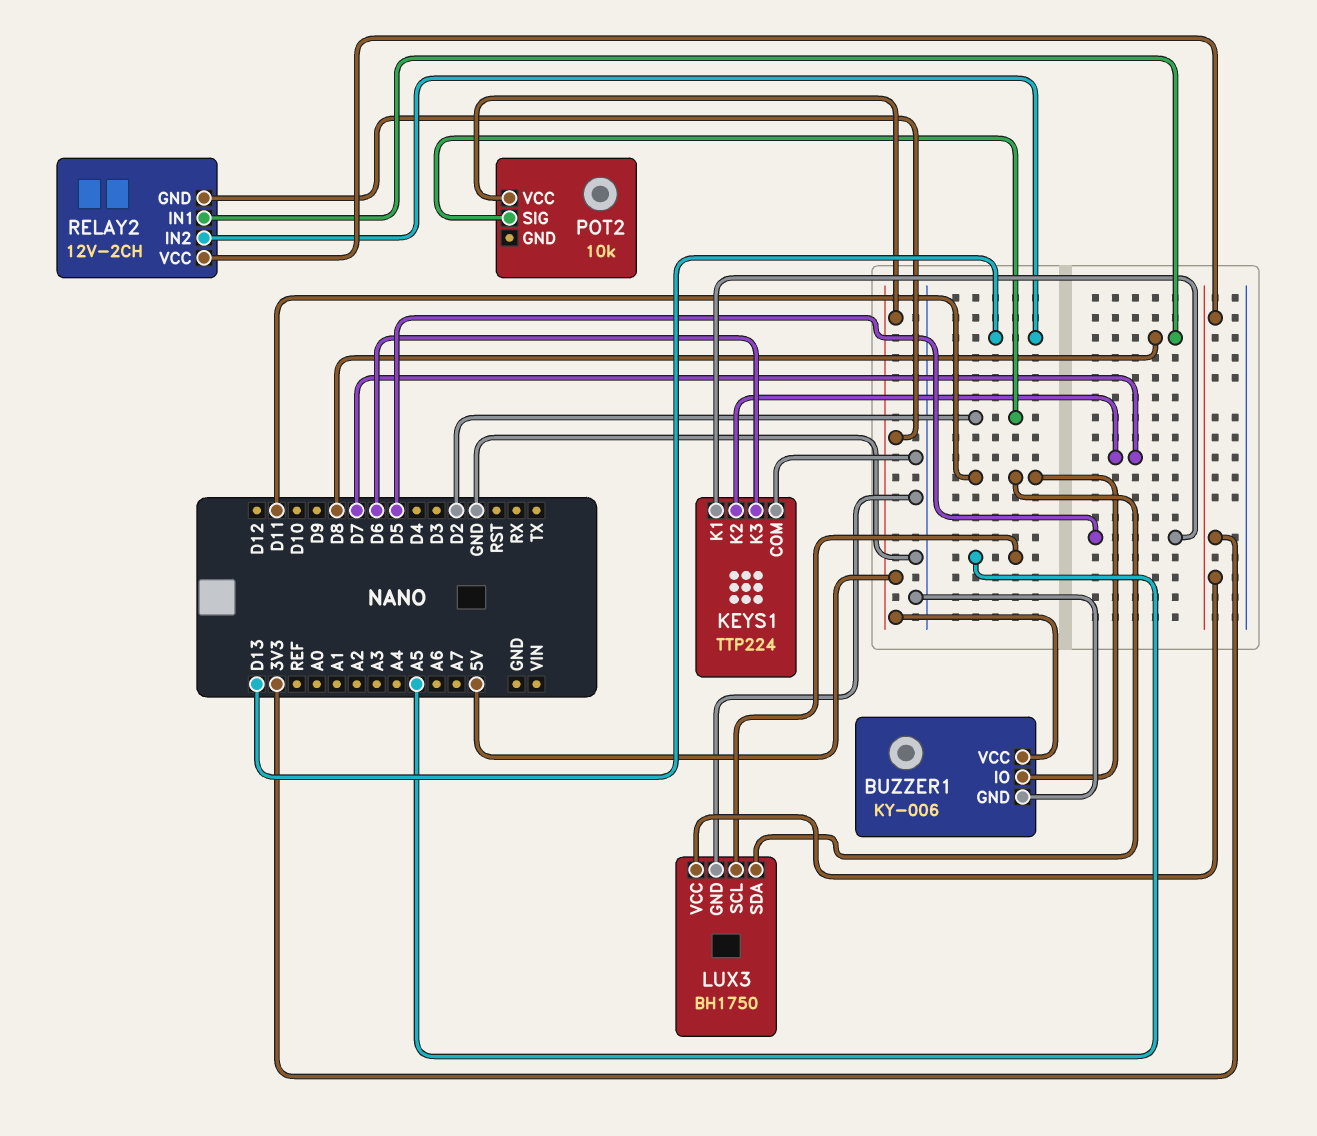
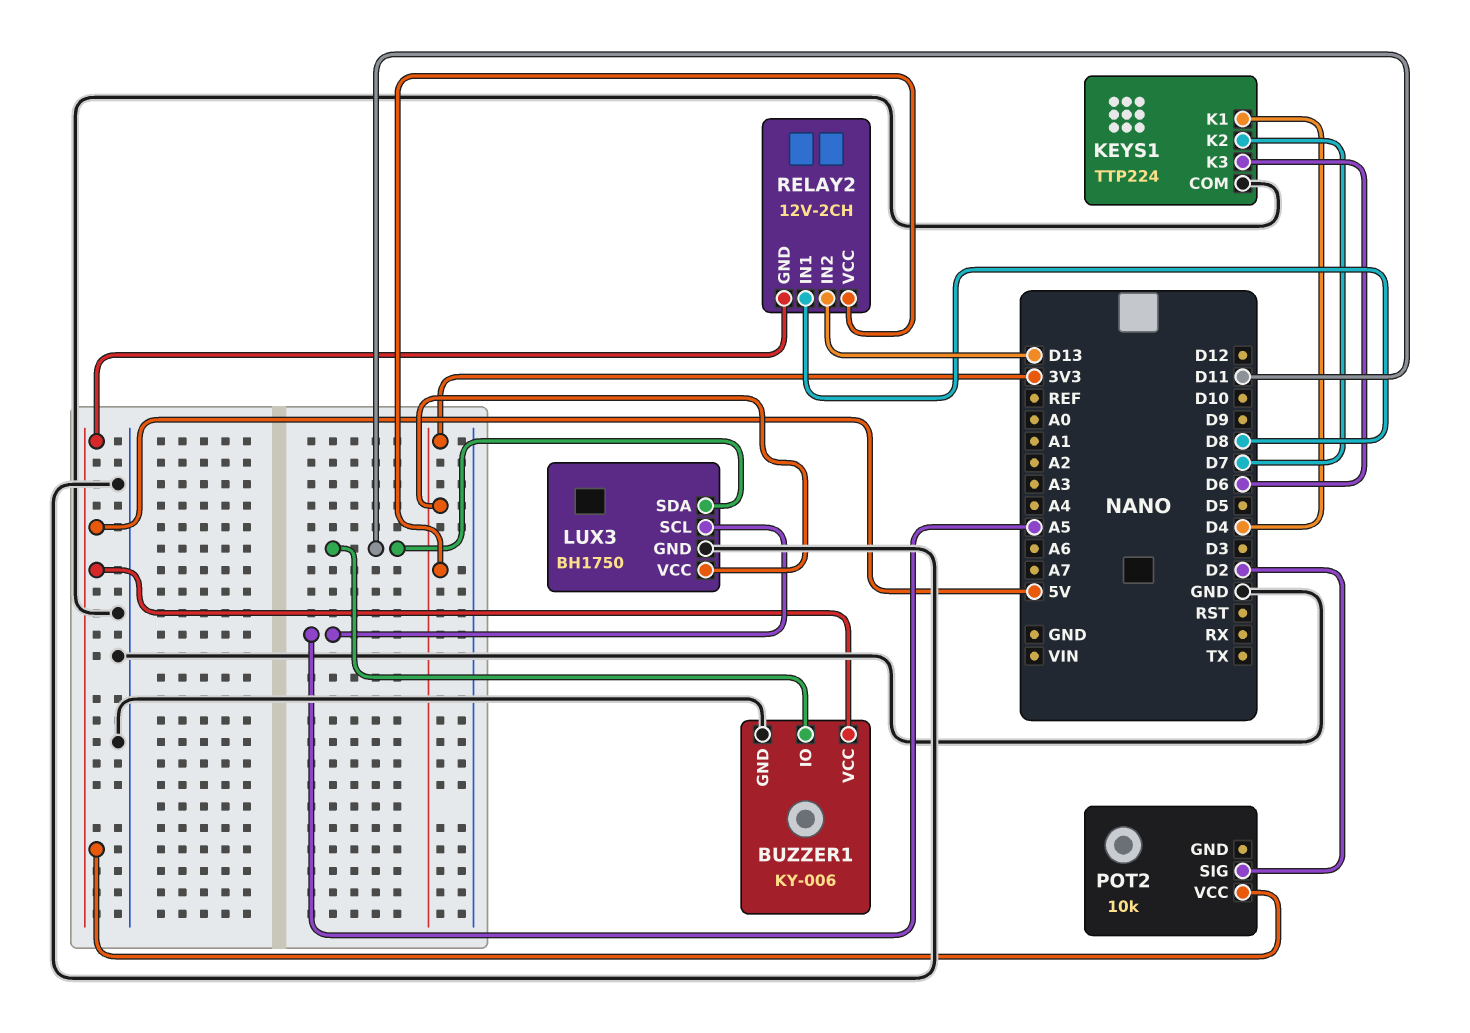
KEYS1 pin K1: D5 -> D4

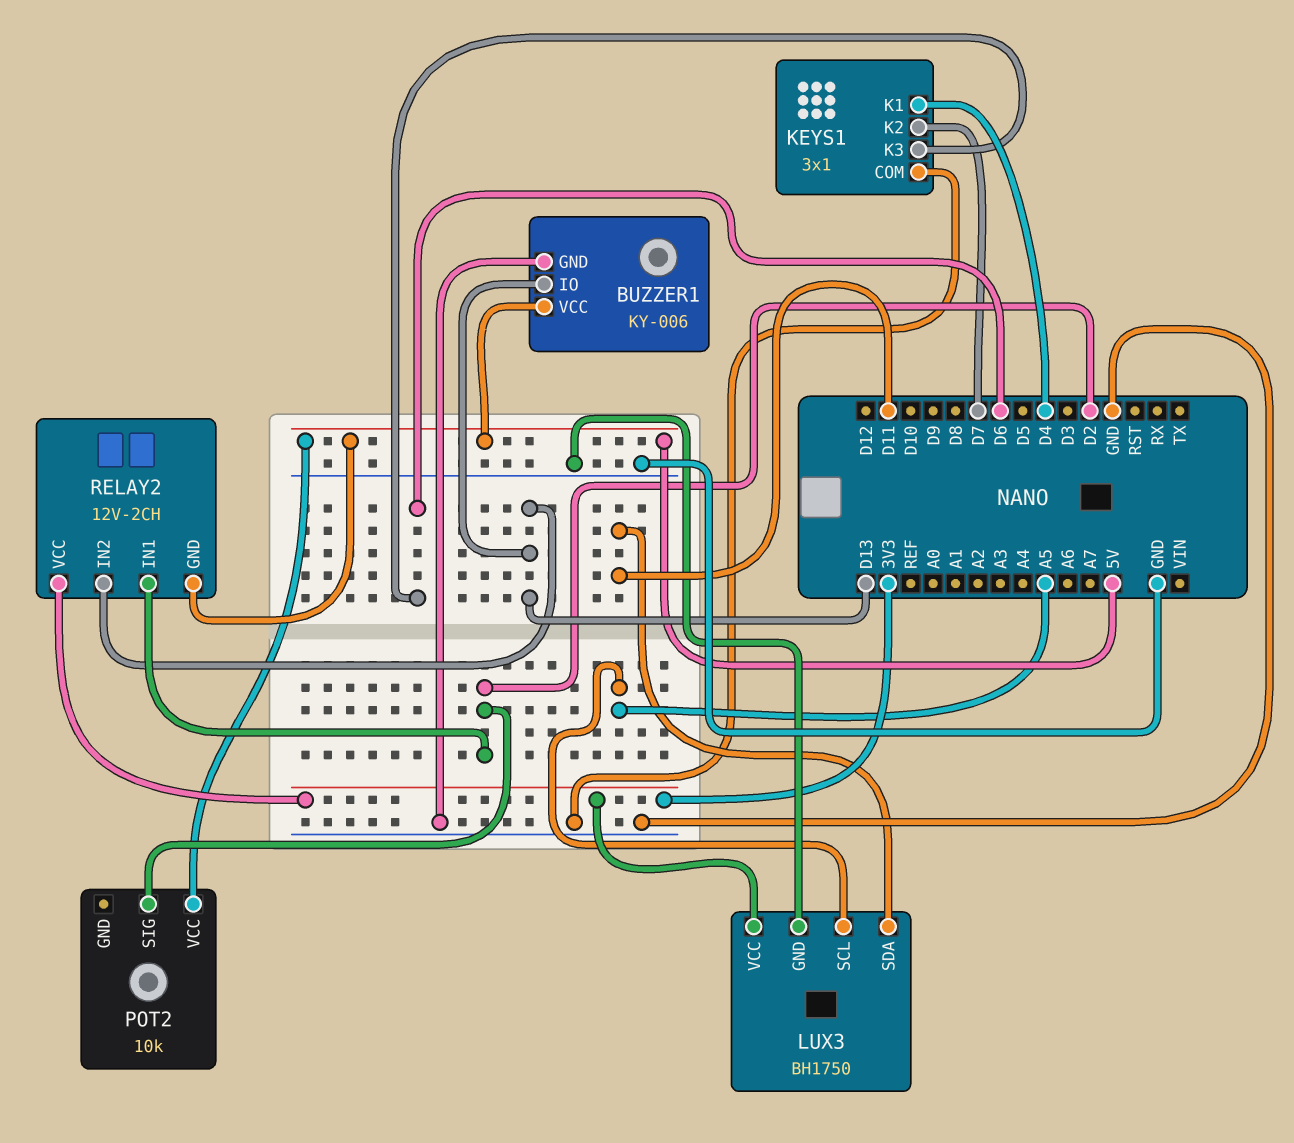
BUZZER1 pin IO: D11 -> D13
KEYS1: TTP224 -> 3x1
RELAY2 pin IN1: D8 -> D2

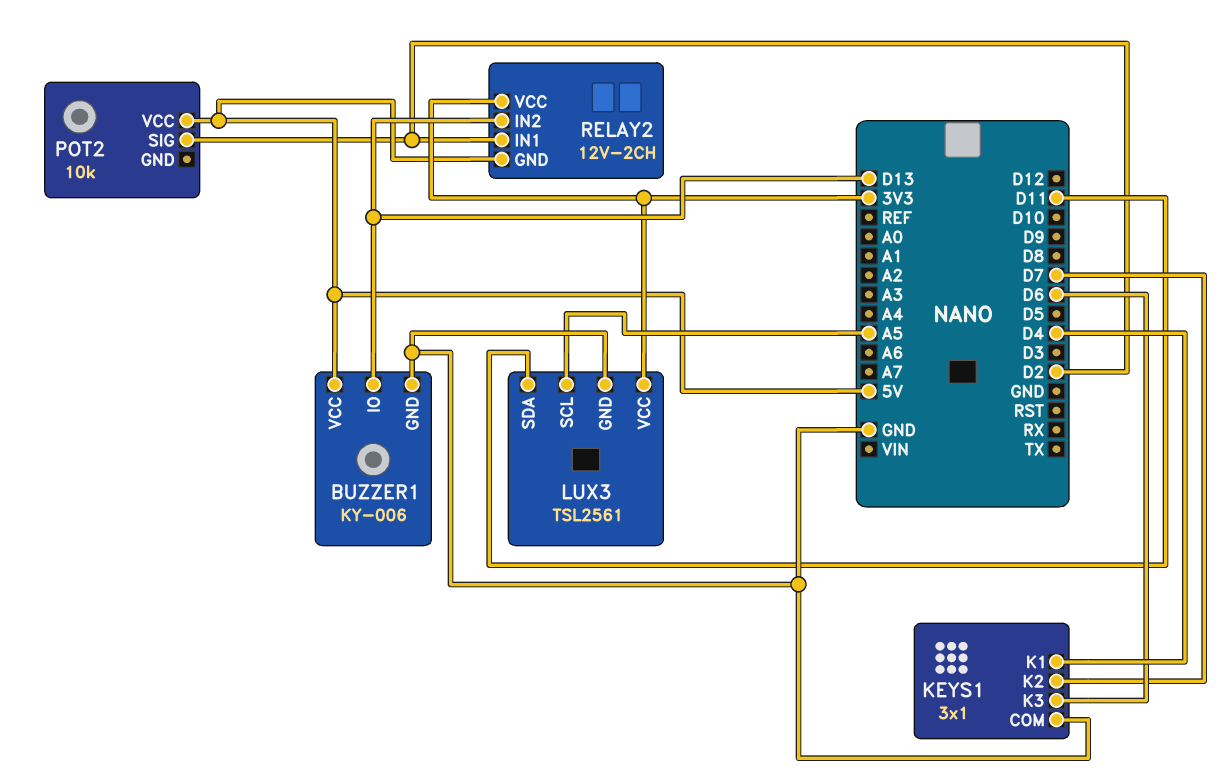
LUX3: BH1750 -> TSL2561

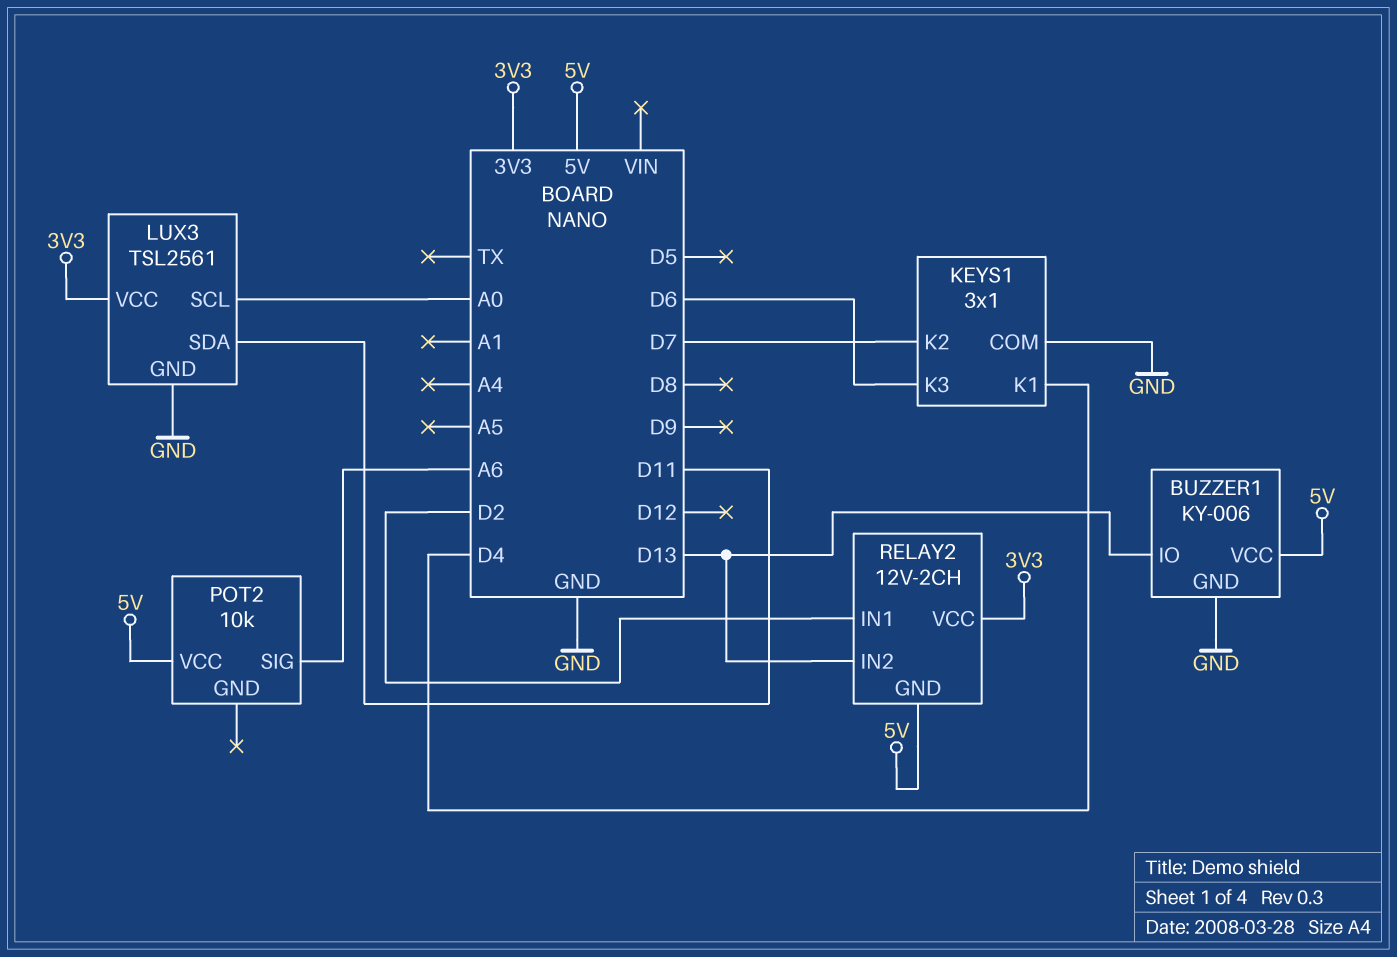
LUX3 pin SCL: A5 -> A0
POT2 pin SIG: D2 -> A6

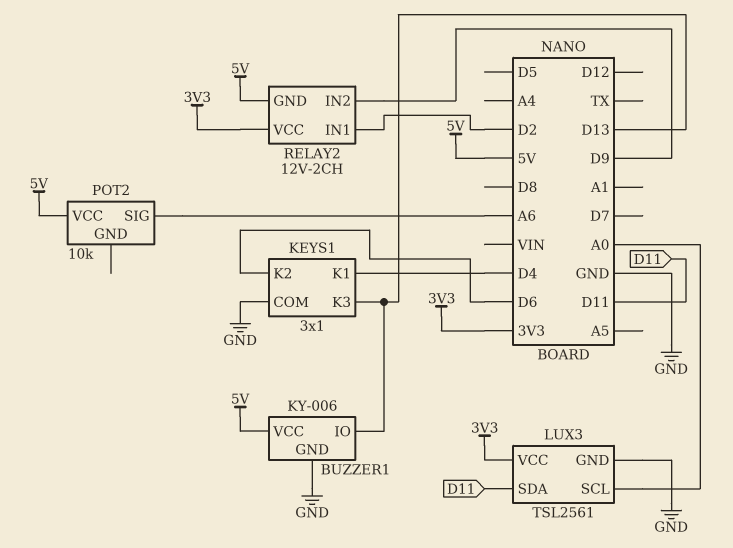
KEYS1 pin K2: D7 -> D6
KEYS1 pin K3: D6 -> D13
RELAY2 pin IN2: D13 -> D9

